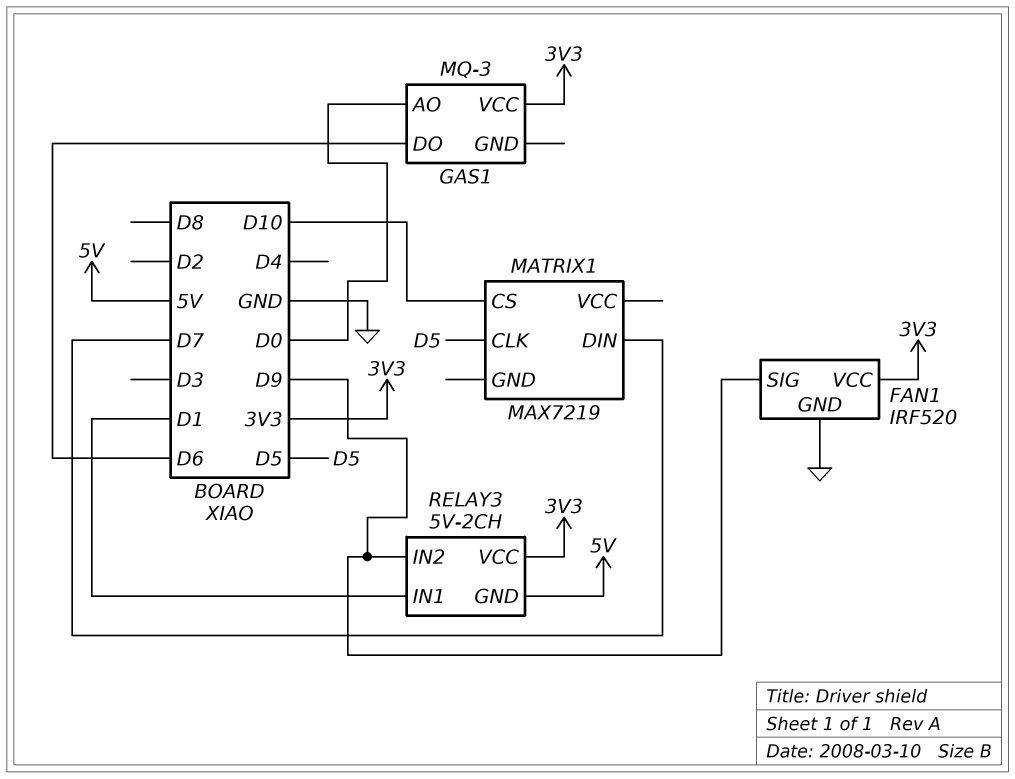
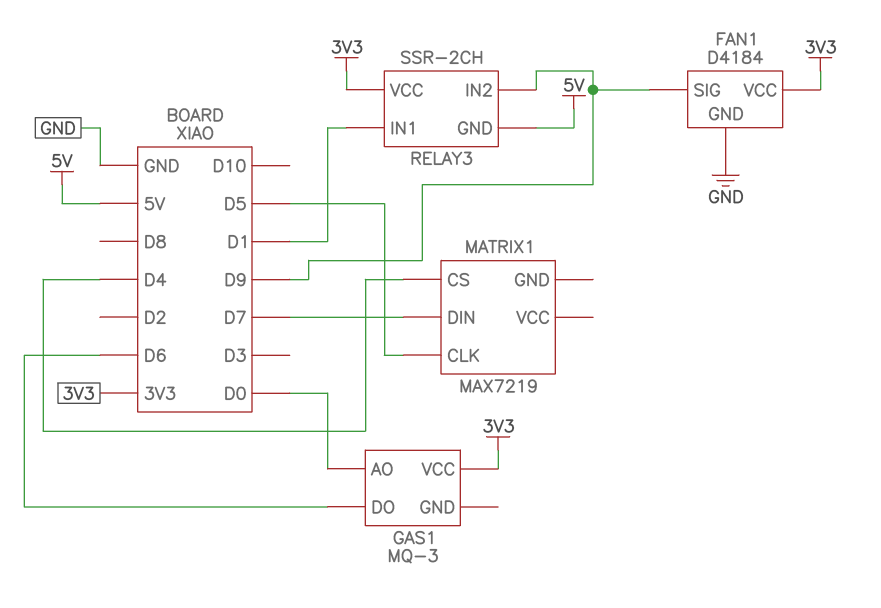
FAN1: IRF520 -> D4184
MATRIX1 pin CS: D10 -> D4
RELAY3: 5V-2CH -> SSR-2CH

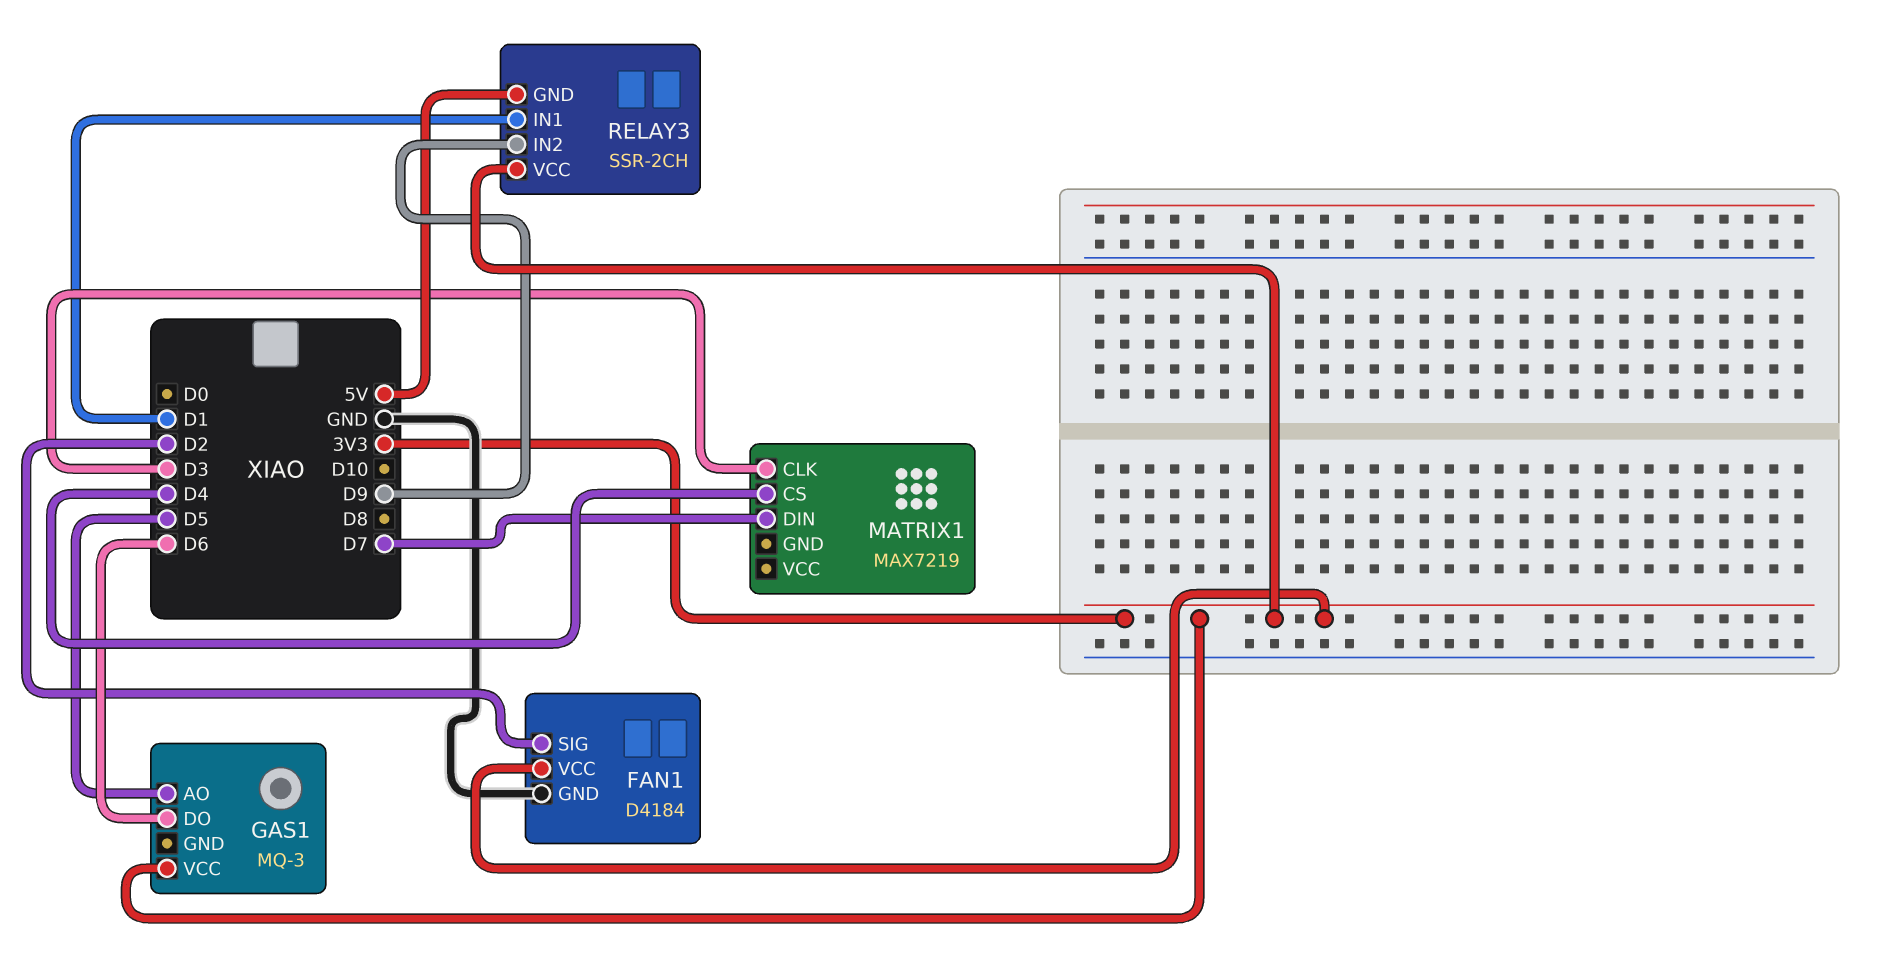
FAN1 pin SIG: D9 -> D2
GAS1 pin AO: D0 -> D5
MATRIX1 pin CLK: D5 -> D3

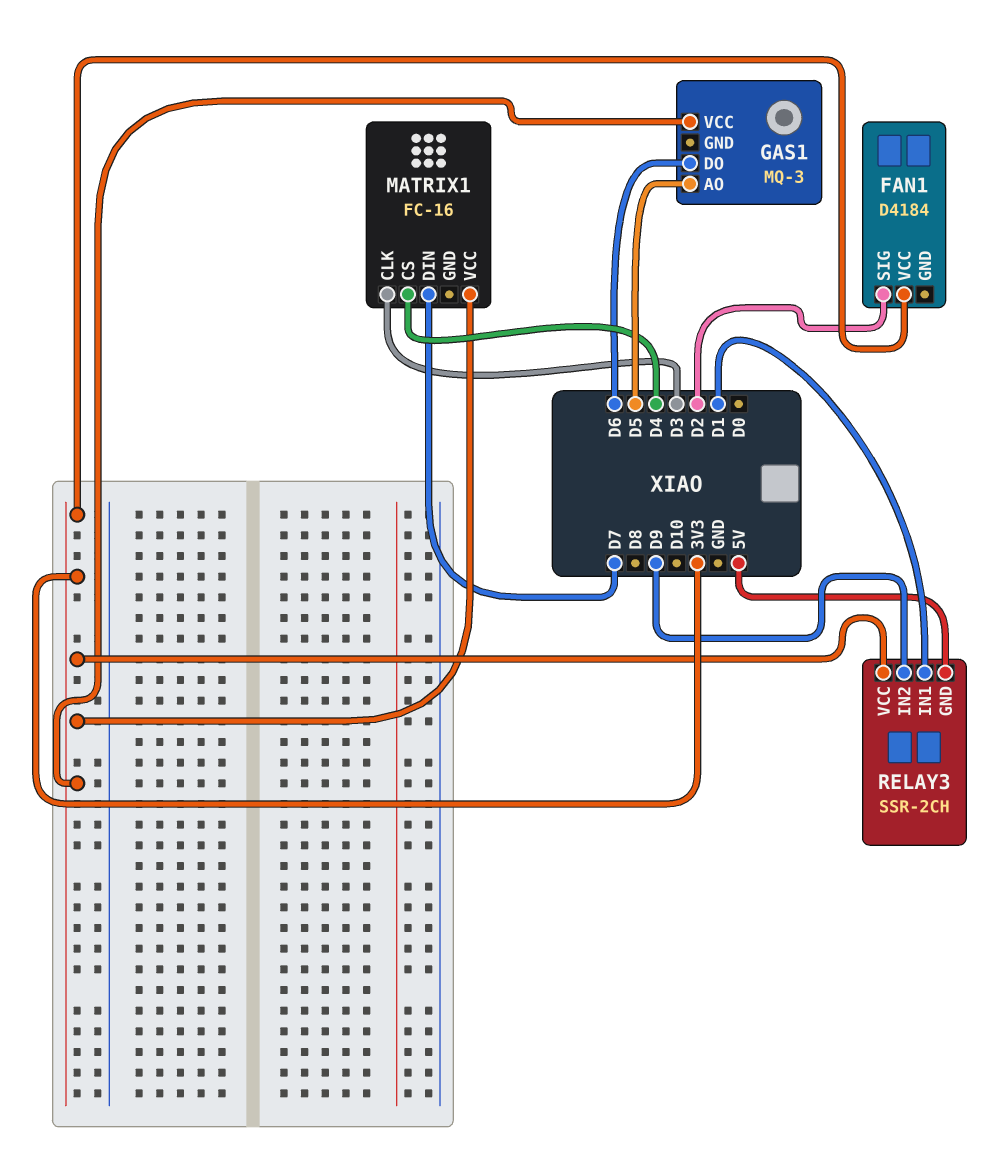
FAN1 pin GND: GND -> none
MATRIX1: MAX7219 -> FC-16
MATRIX1 pin VCC: none -> 3V3

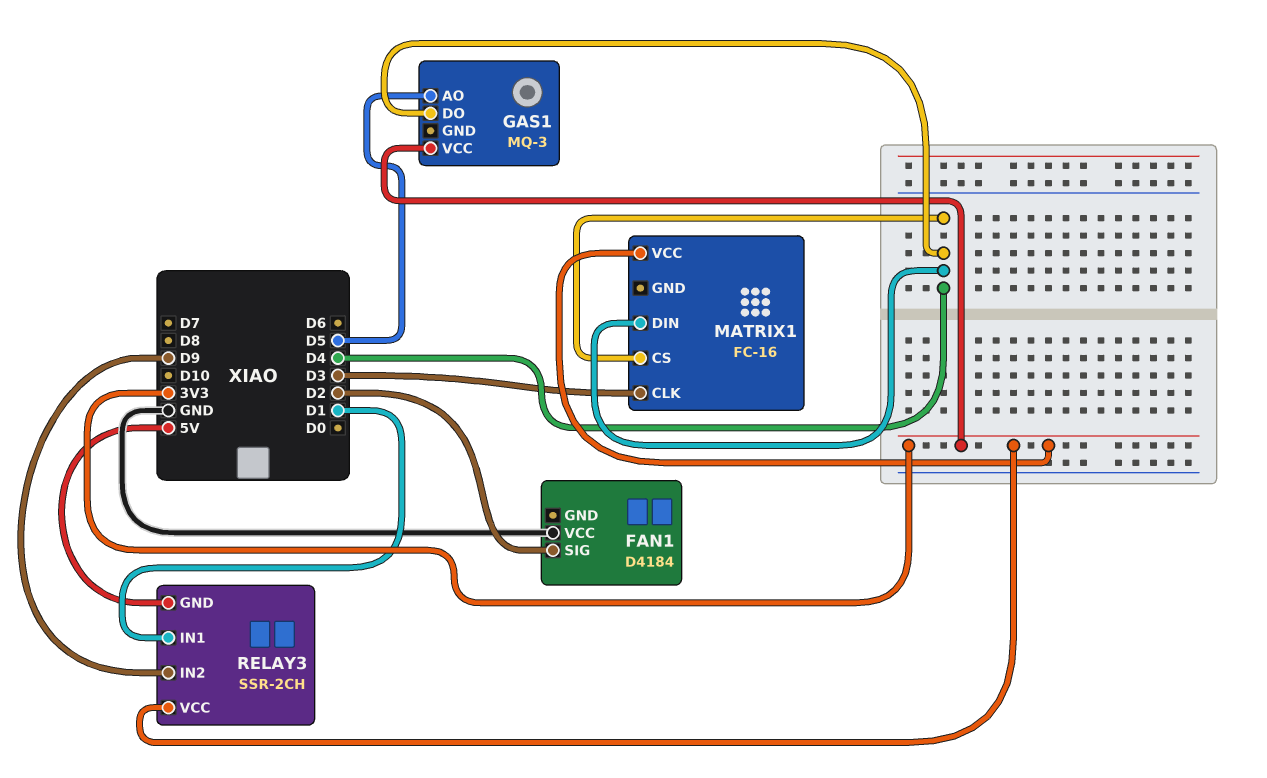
FAN1 pin VCC: 3V3 -> GND
GAS1 pin DO: D6 -> D4
MATRIX1 pin DIN: D7 -> D4

